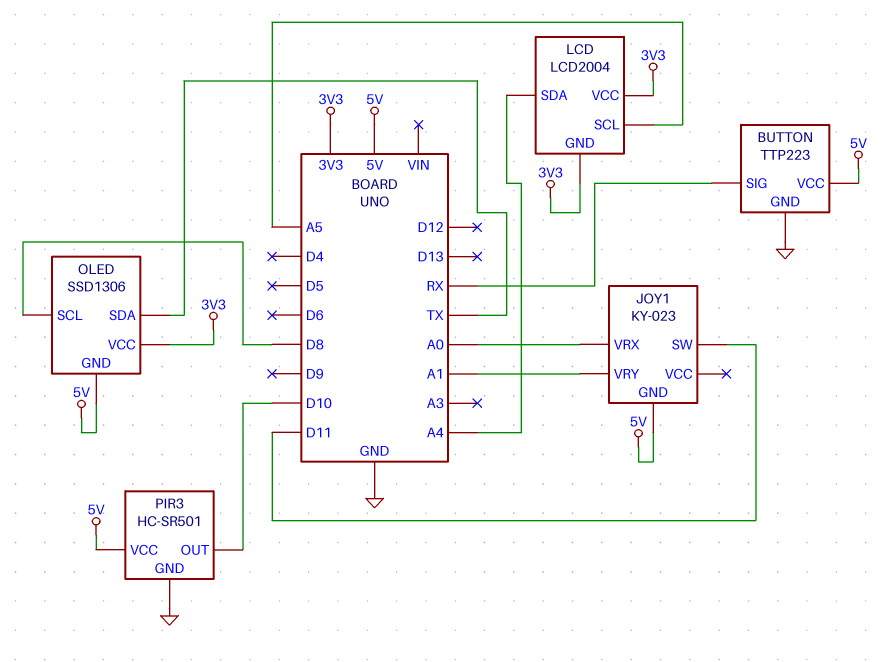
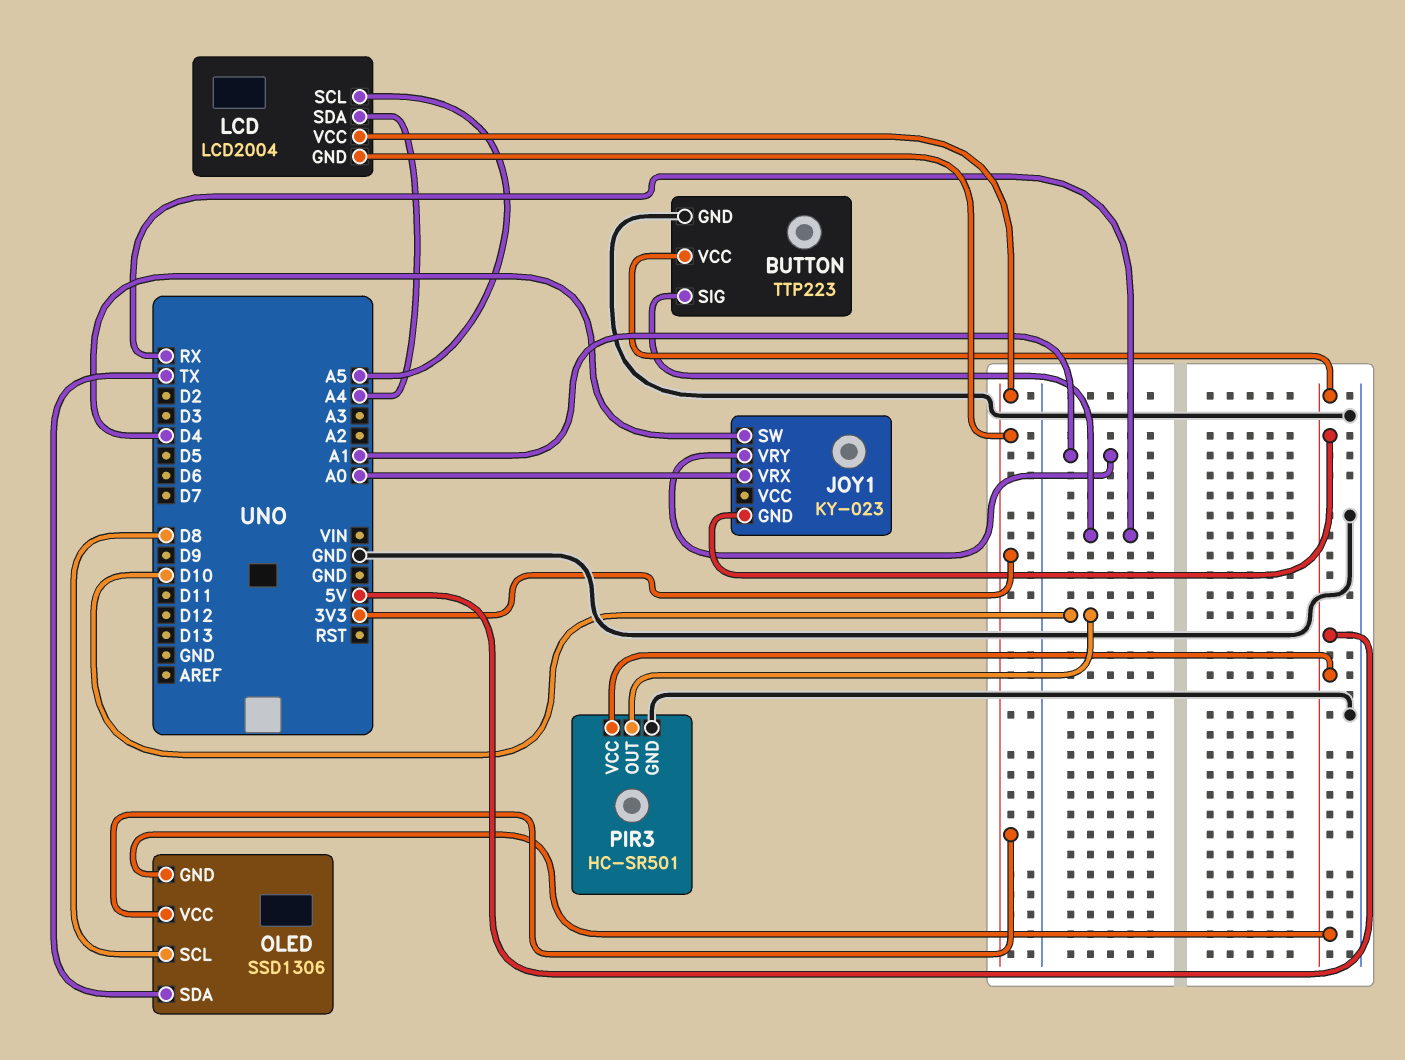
JOY1 pin SW: D11 -> D4

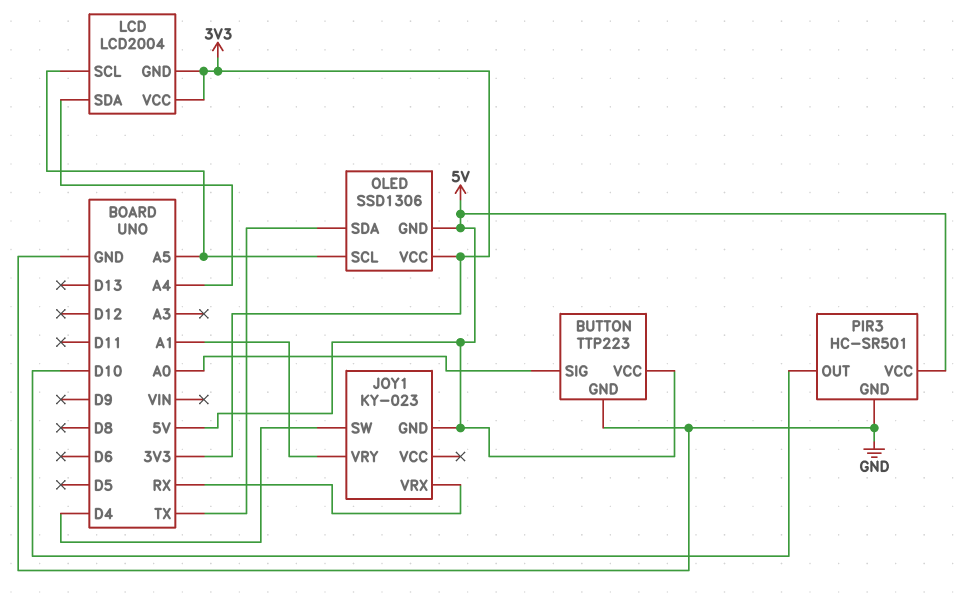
BUTTON pin SIG: RX -> A0
JOY1 pin VRX: A0 -> RX
OLED pin SCL: D8 -> A5

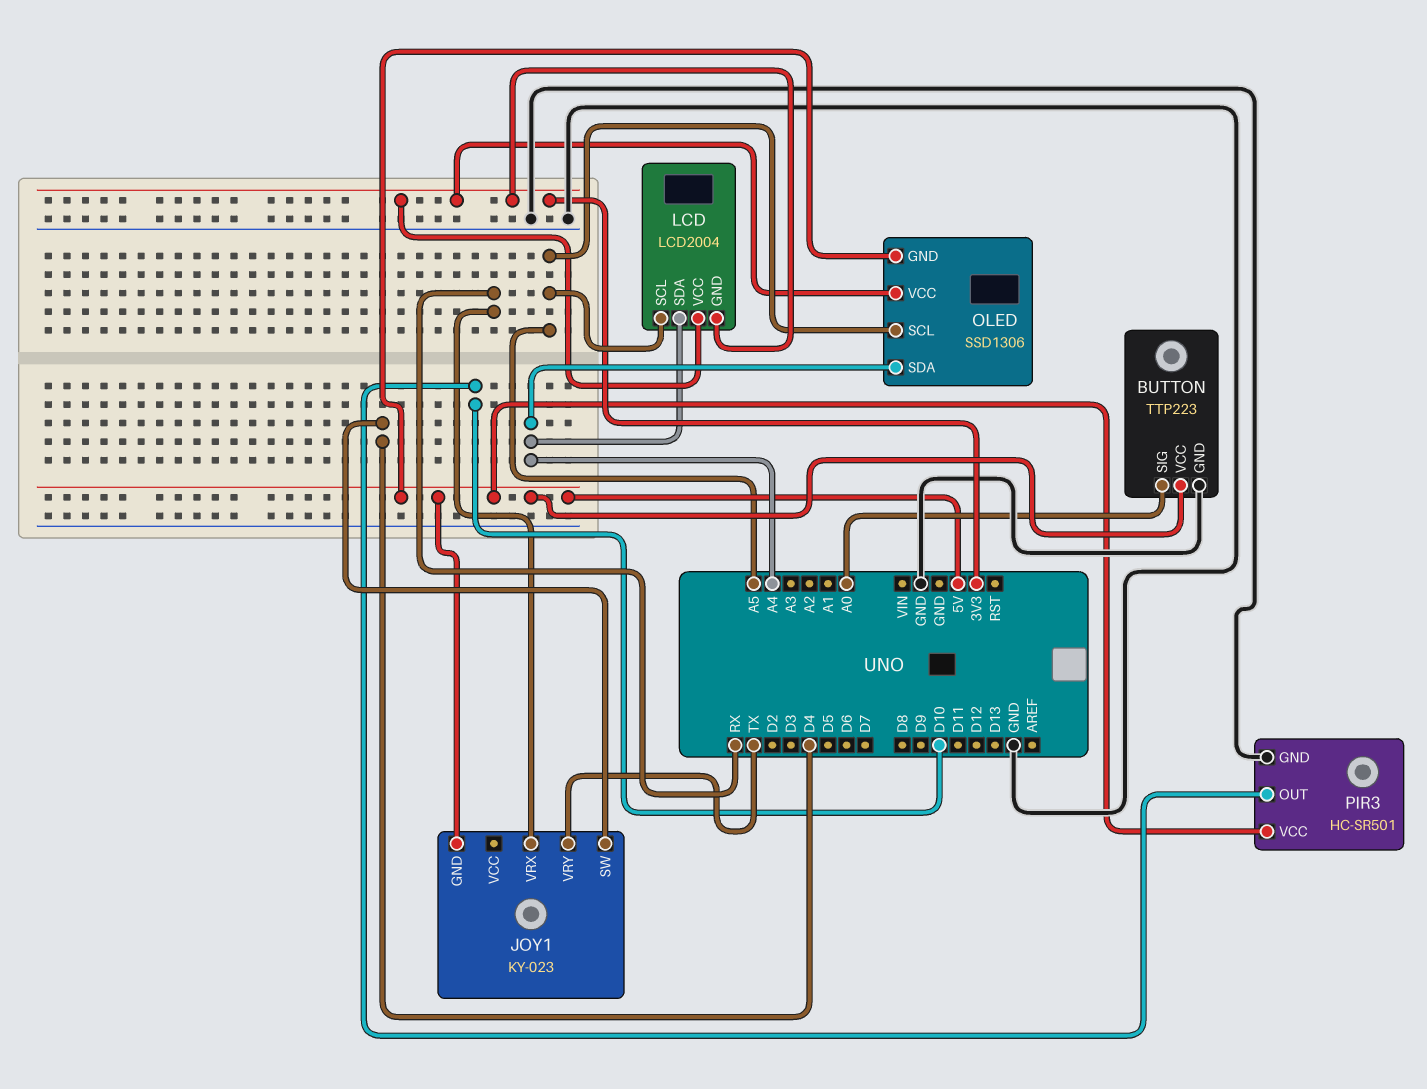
JOY1 pin VRY: A1 -> TX
OLED pin SDA: TX -> A4

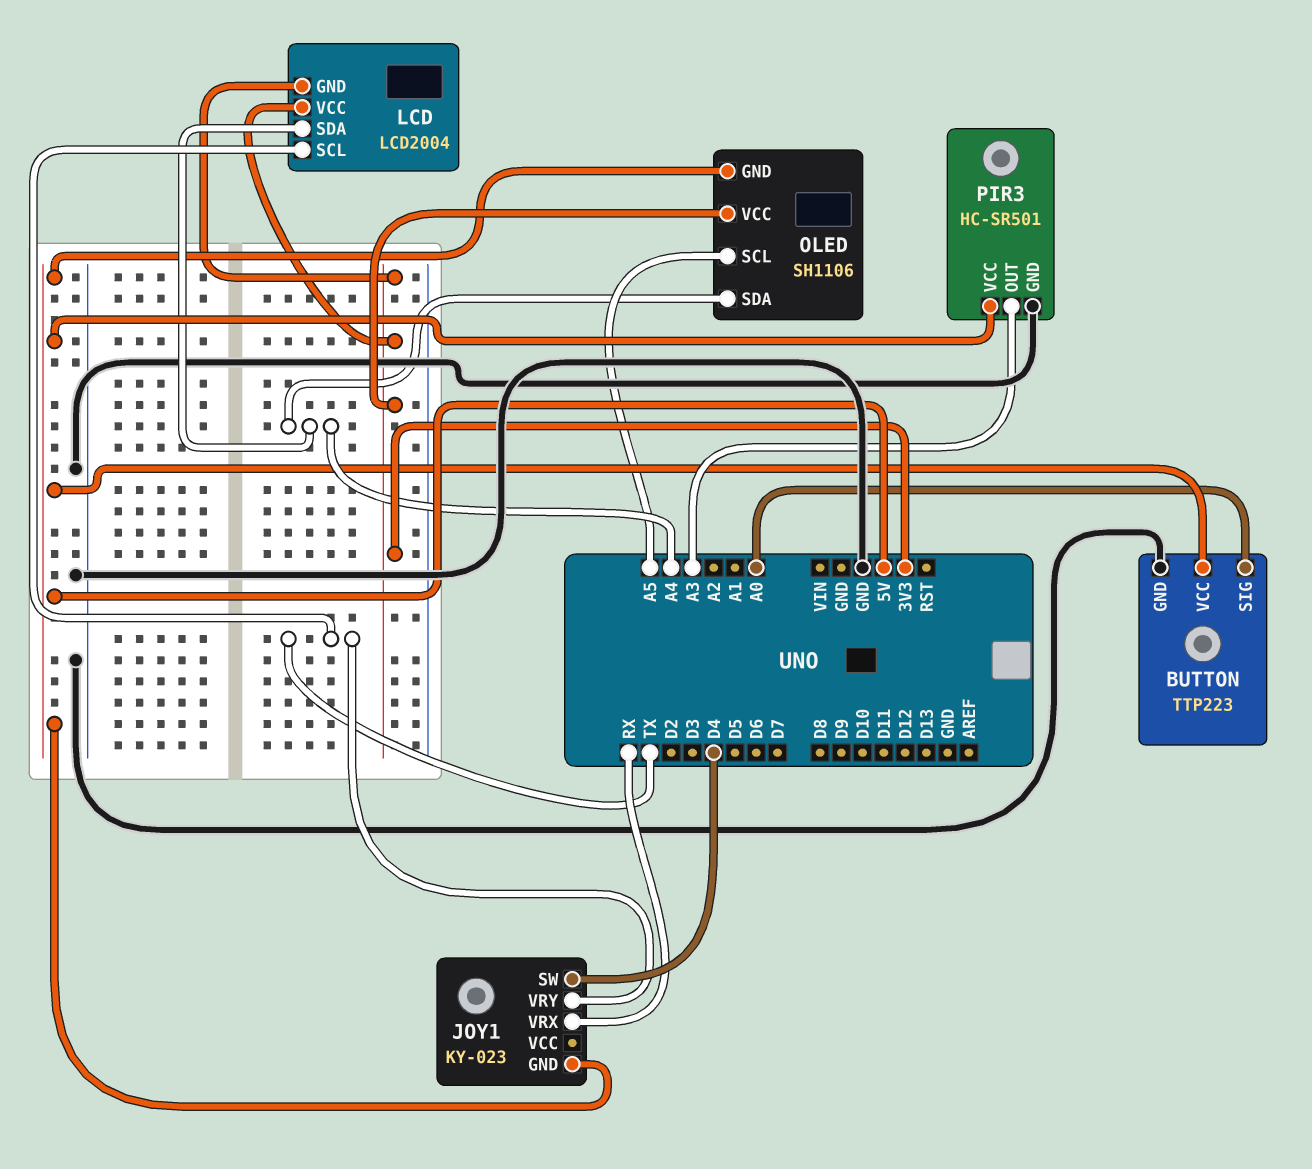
LCD pin SCL: A5 -> TX
OLED: SSD1306 -> SH1106
PIR3 pin OUT: D10 -> A3

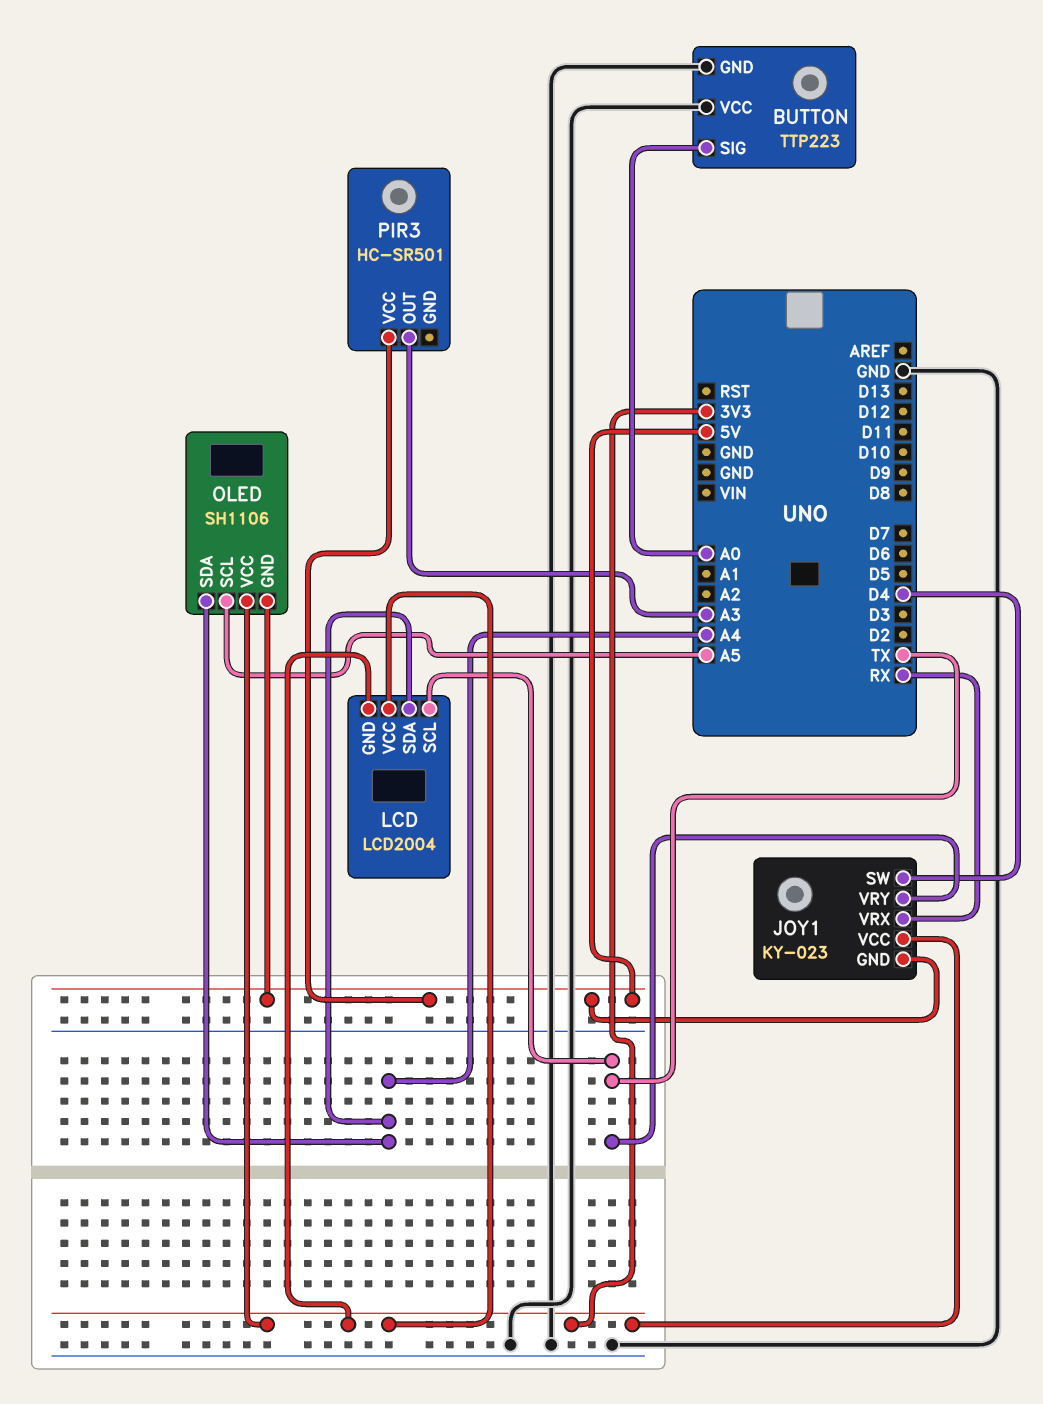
BUTTON pin VCC: 5V -> GND
JOY1 pin VCC: none -> 3V3
PIR3 pin GND: GND -> none

